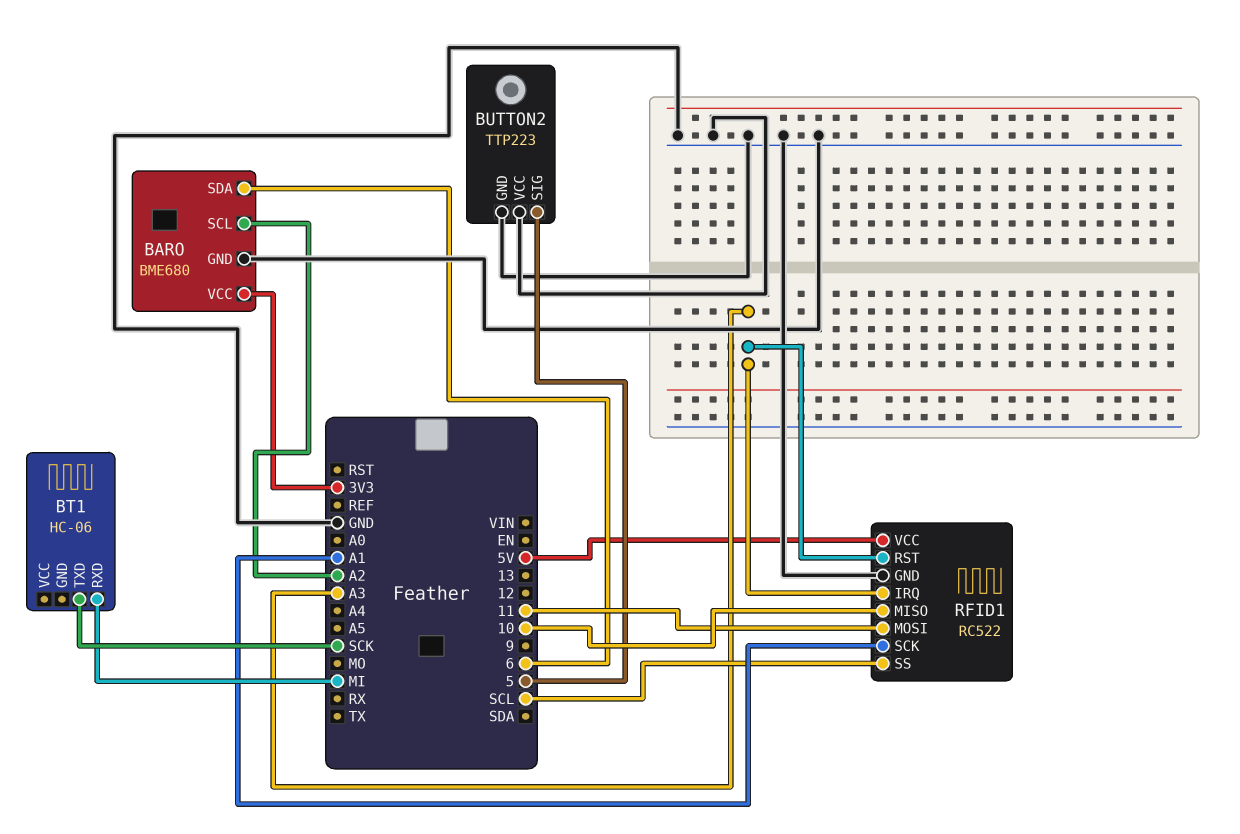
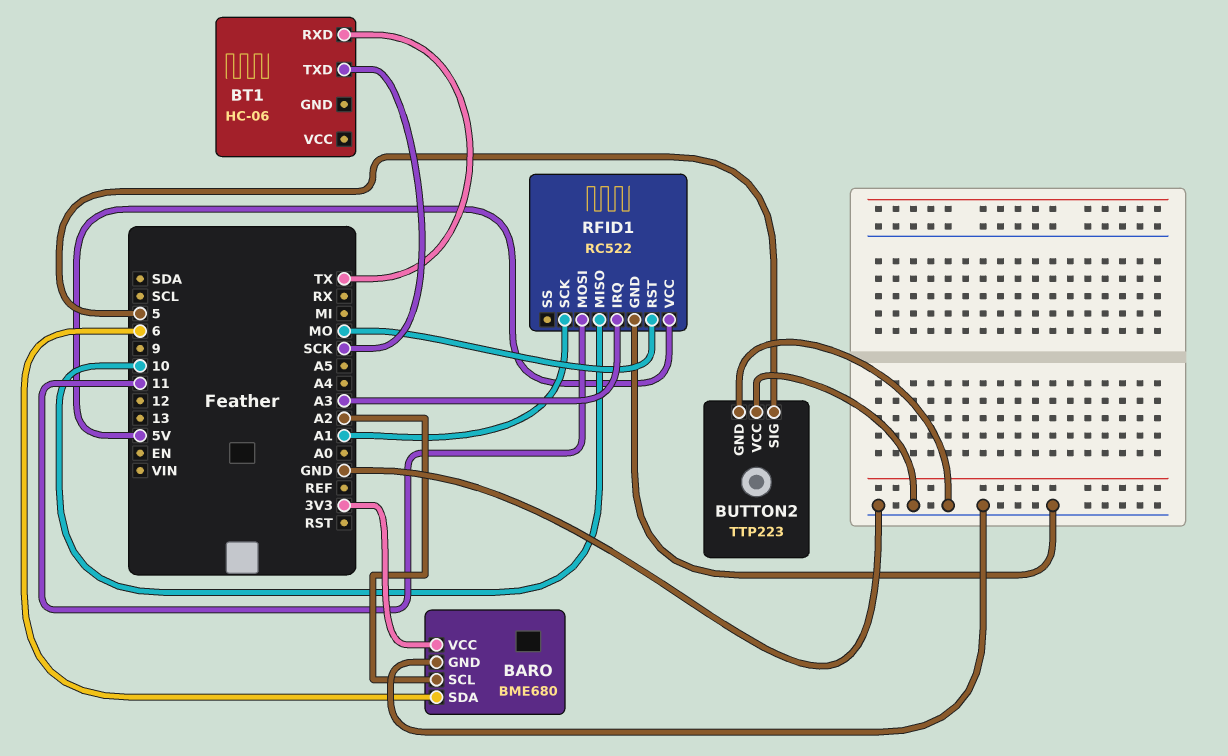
BT1 pin RXD: MI -> TX
RFID1 pin RST: A3 -> MO
RFID1 pin SS: SCL -> none

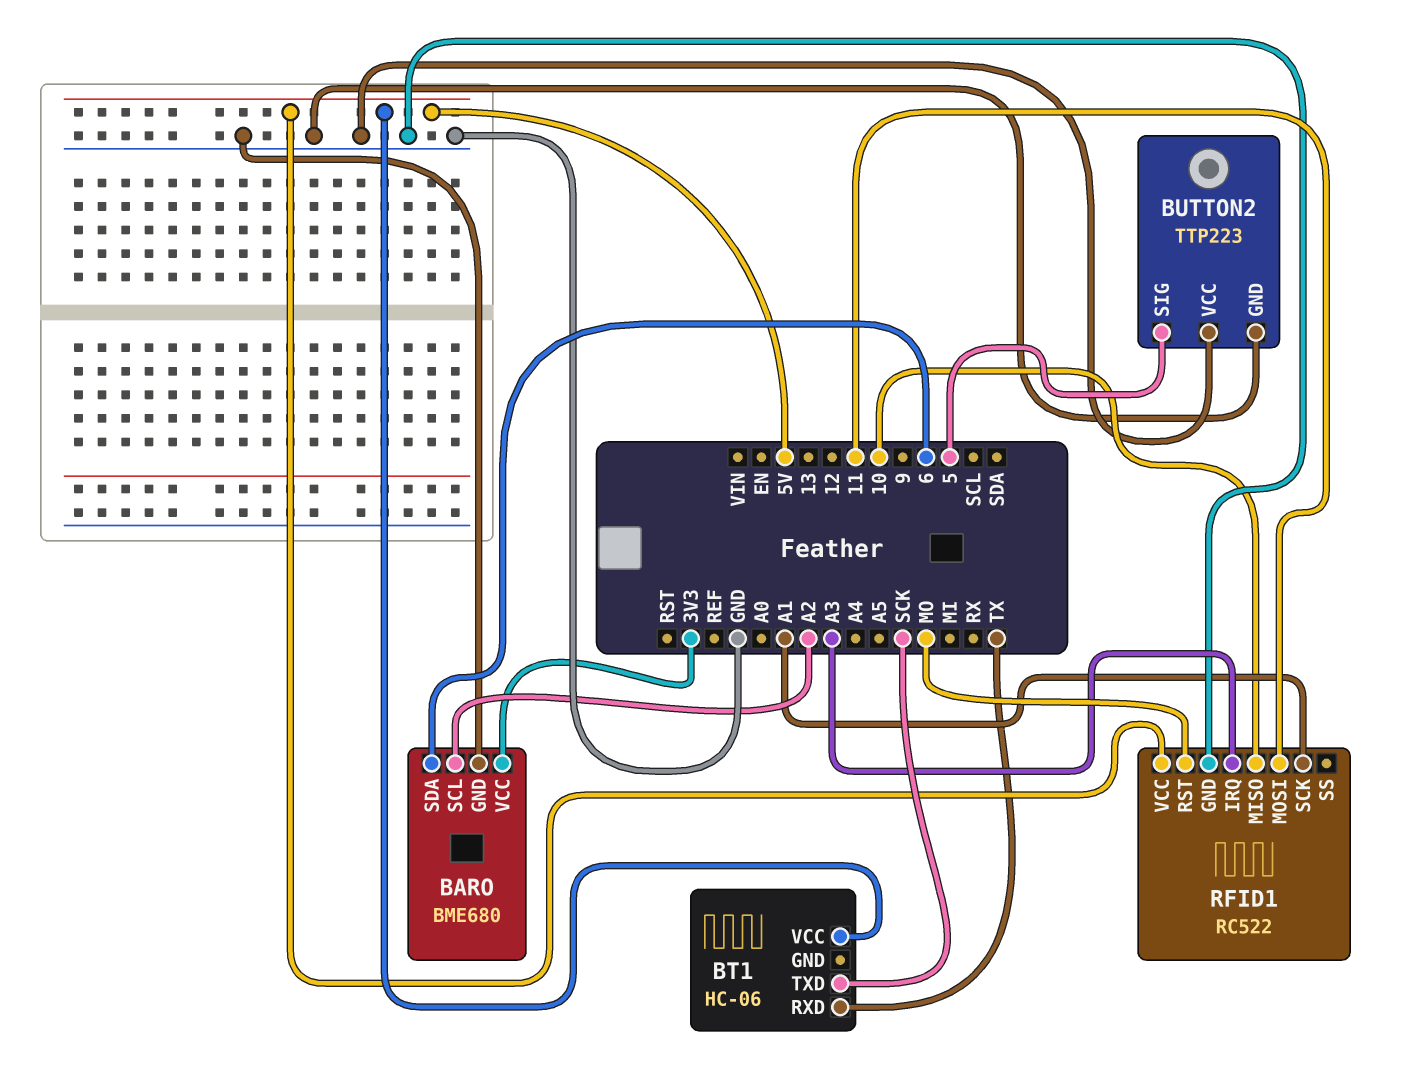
BT1 pin VCC: none -> 5V

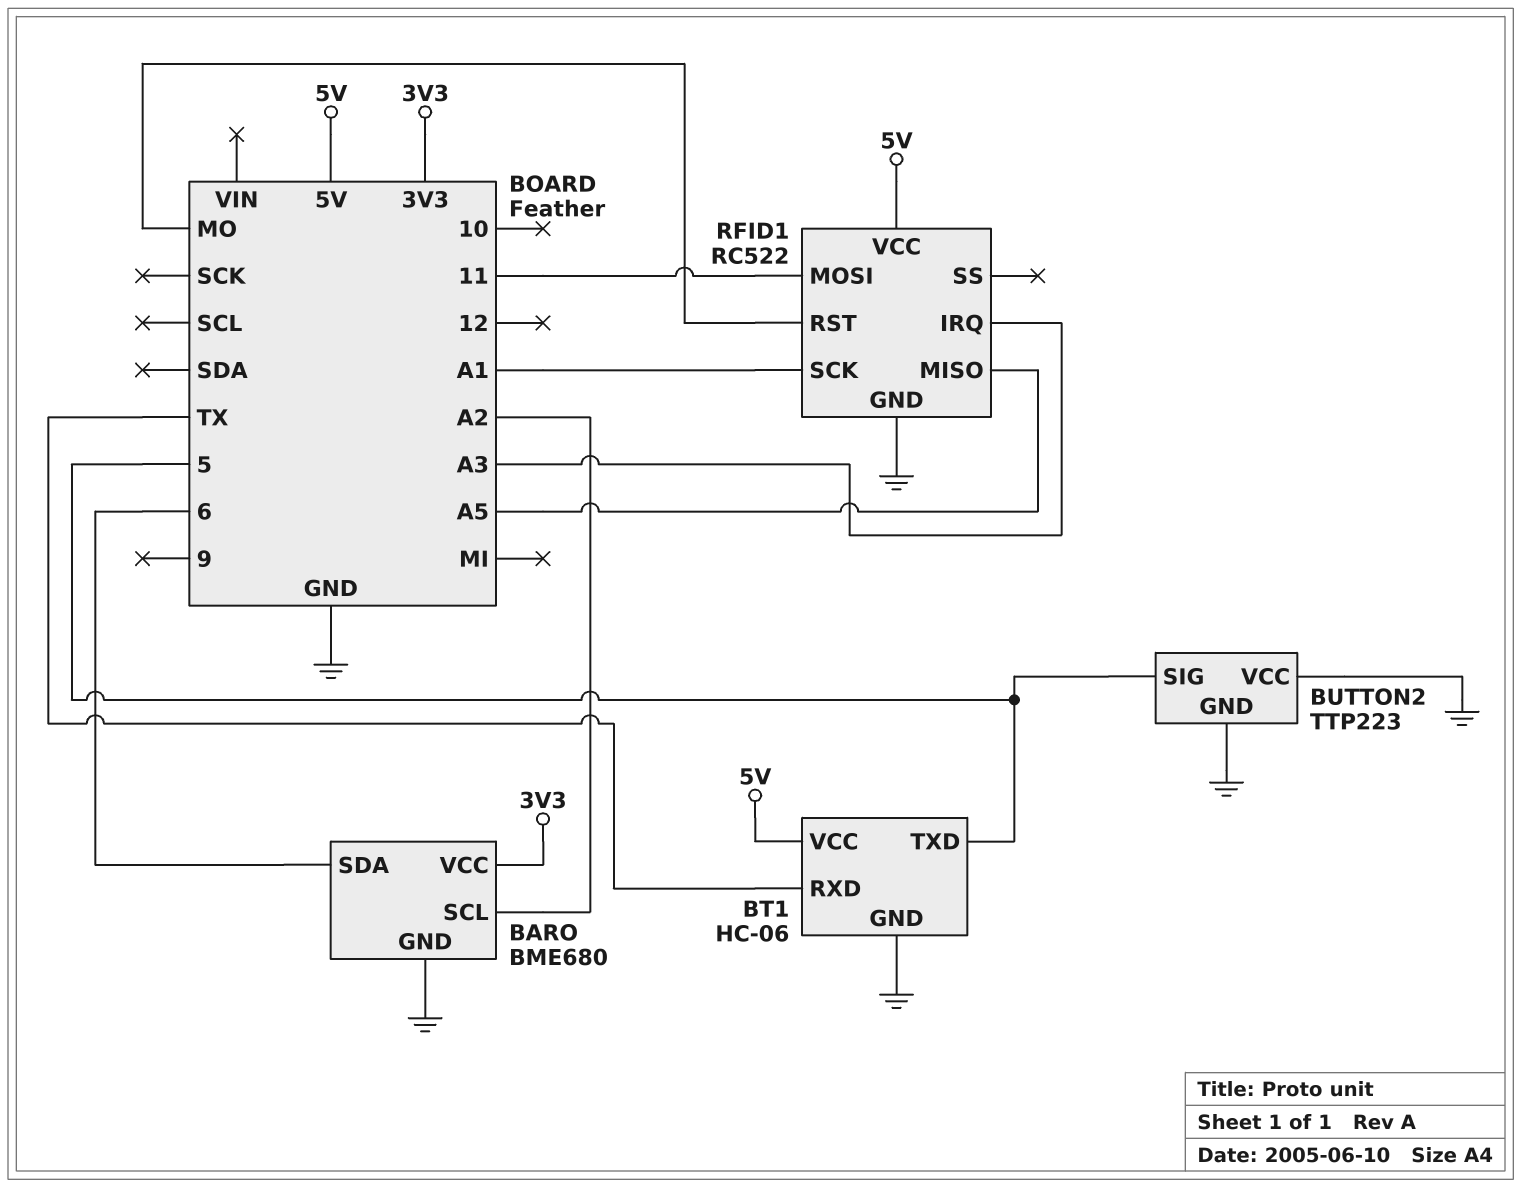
BT1 pin GND: none -> GND
BT1 pin TXD: SCK -> 5
RFID1 pin MISO: 10 -> A5

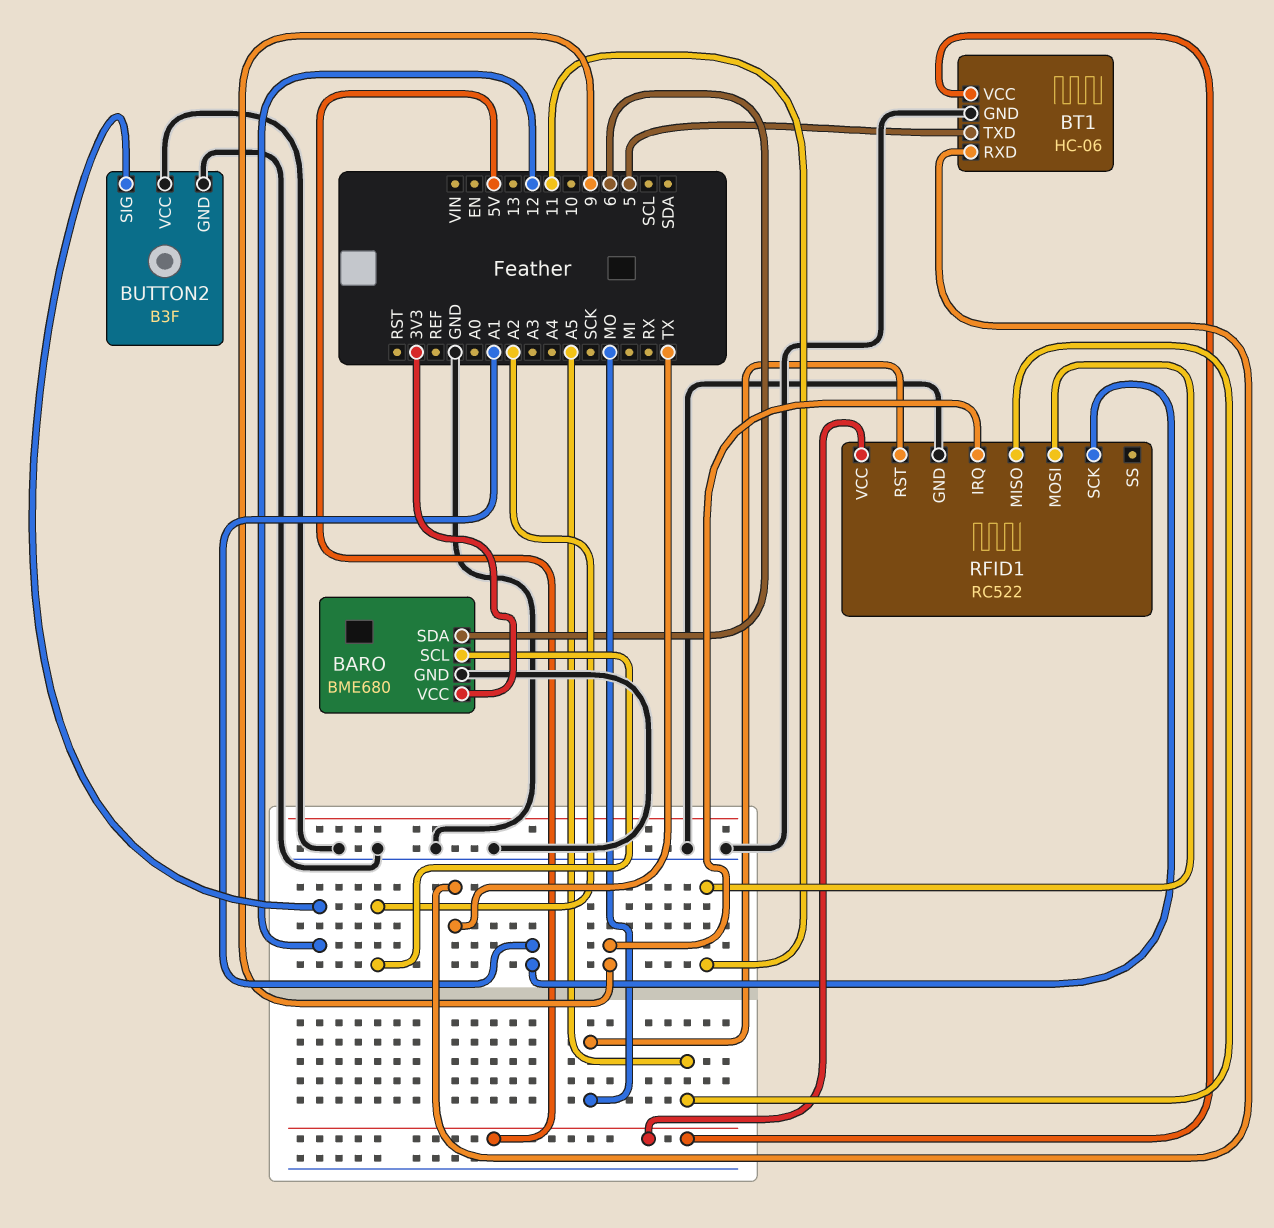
BUTTON2: TTP223 -> B3F
BUTTON2 pin SIG: 5 -> 12
RFID1 pin IRQ: A3 -> 9

